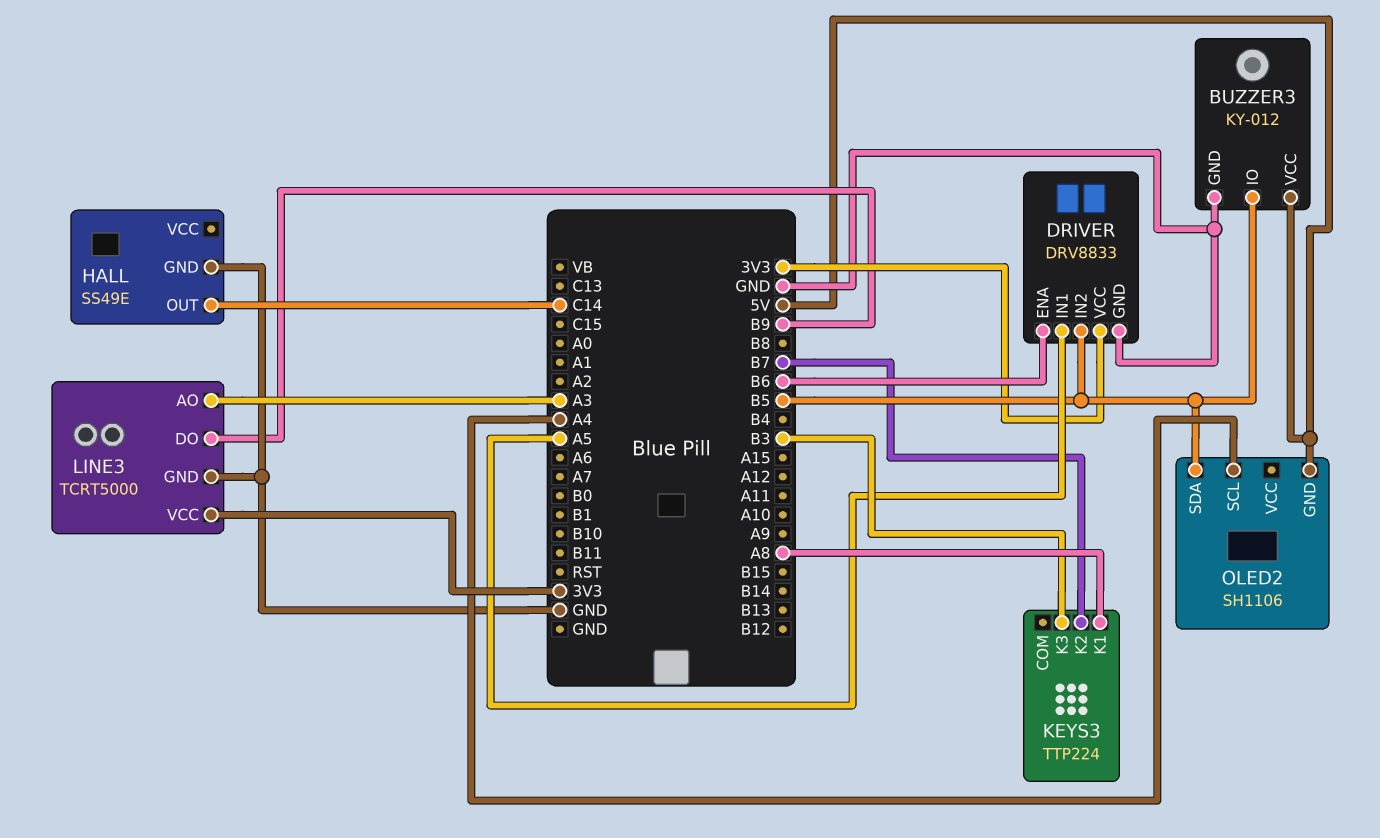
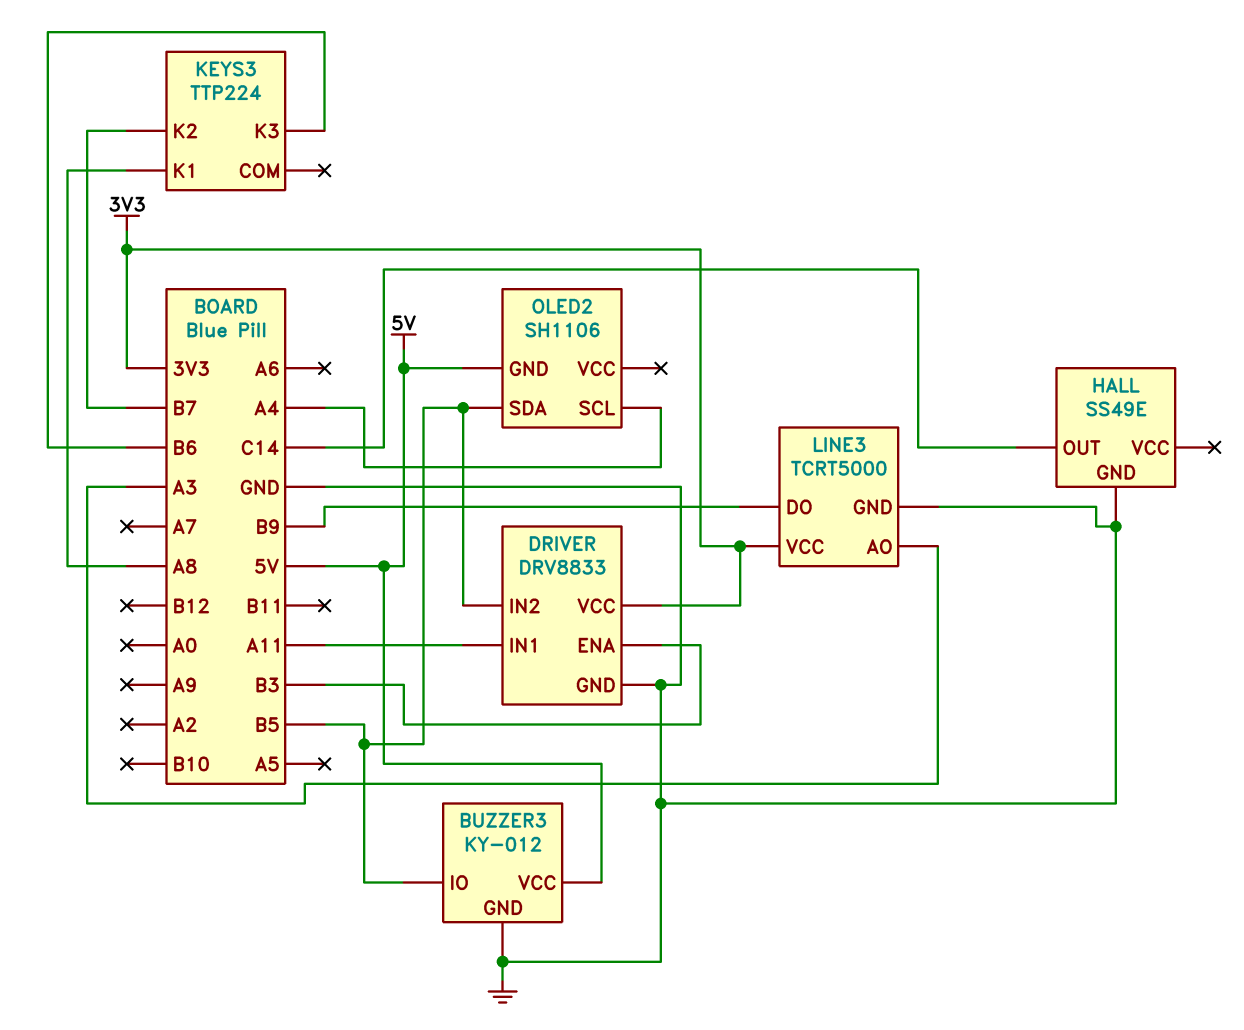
DRIVER pin ENA: B6 -> B3
DRIVER pin IN1: A5 -> A11
KEYS3 pin K3: B3 -> B6

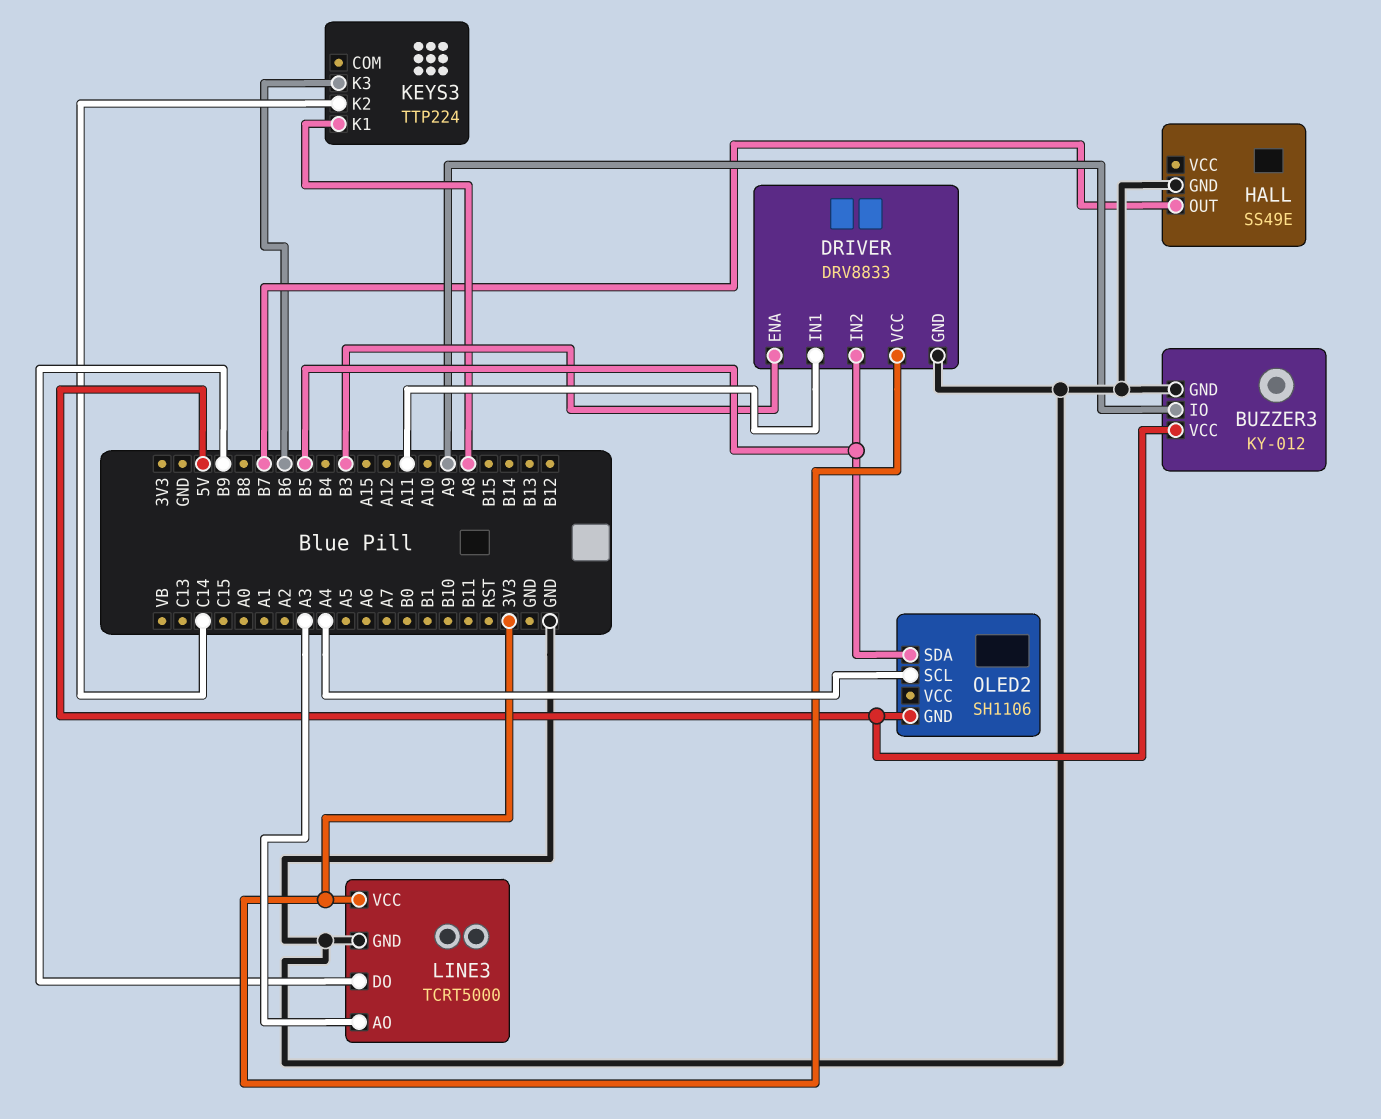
BUZZER3 pin IO: B5 -> A9
HALL pin OUT: C14 -> B7
KEYS3 pin K2: B7 -> C14

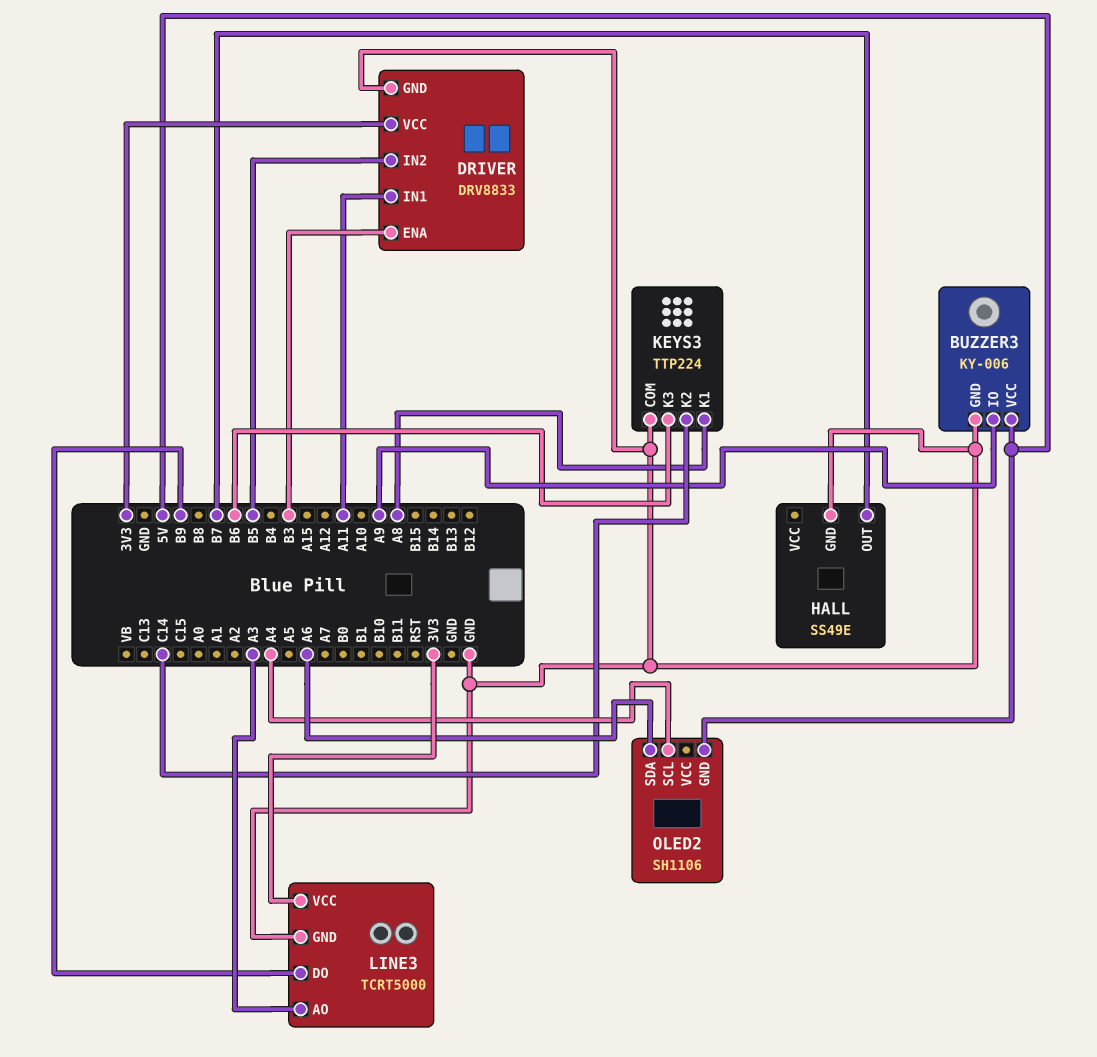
BUZZER3: KY-012 -> KY-006
KEYS3 pin COM: none -> GND
OLED2 pin SDA: B5 -> A6

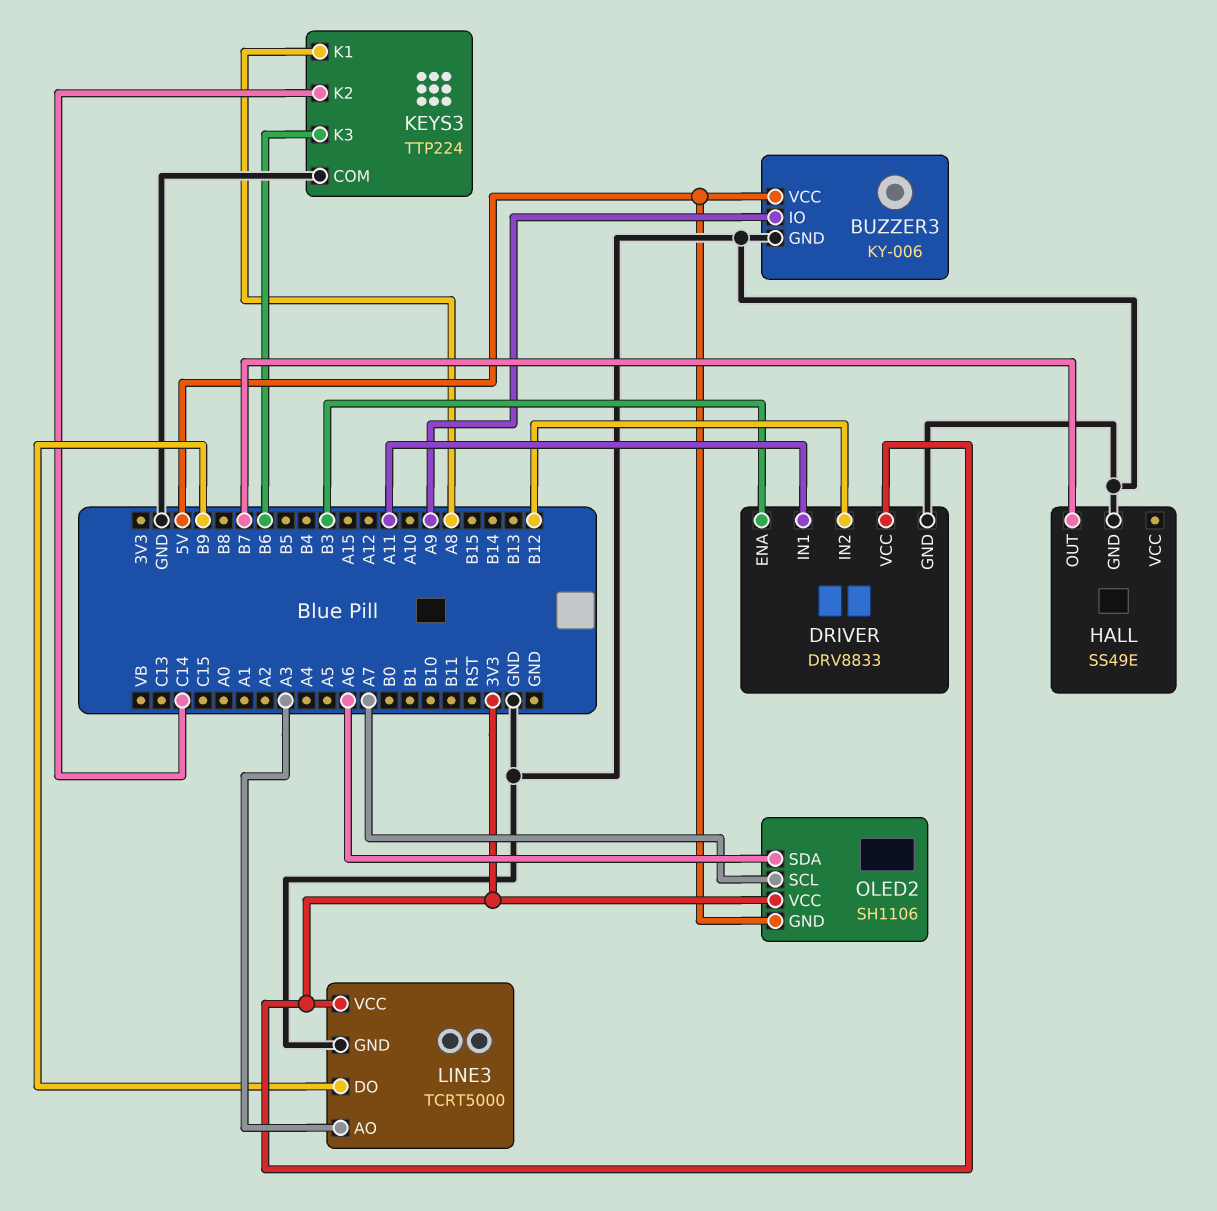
DRIVER pin IN2: B5 -> B12
OLED2 pin SCL: A4 -> A7
OLED2 pin VCC: none -> 3V3

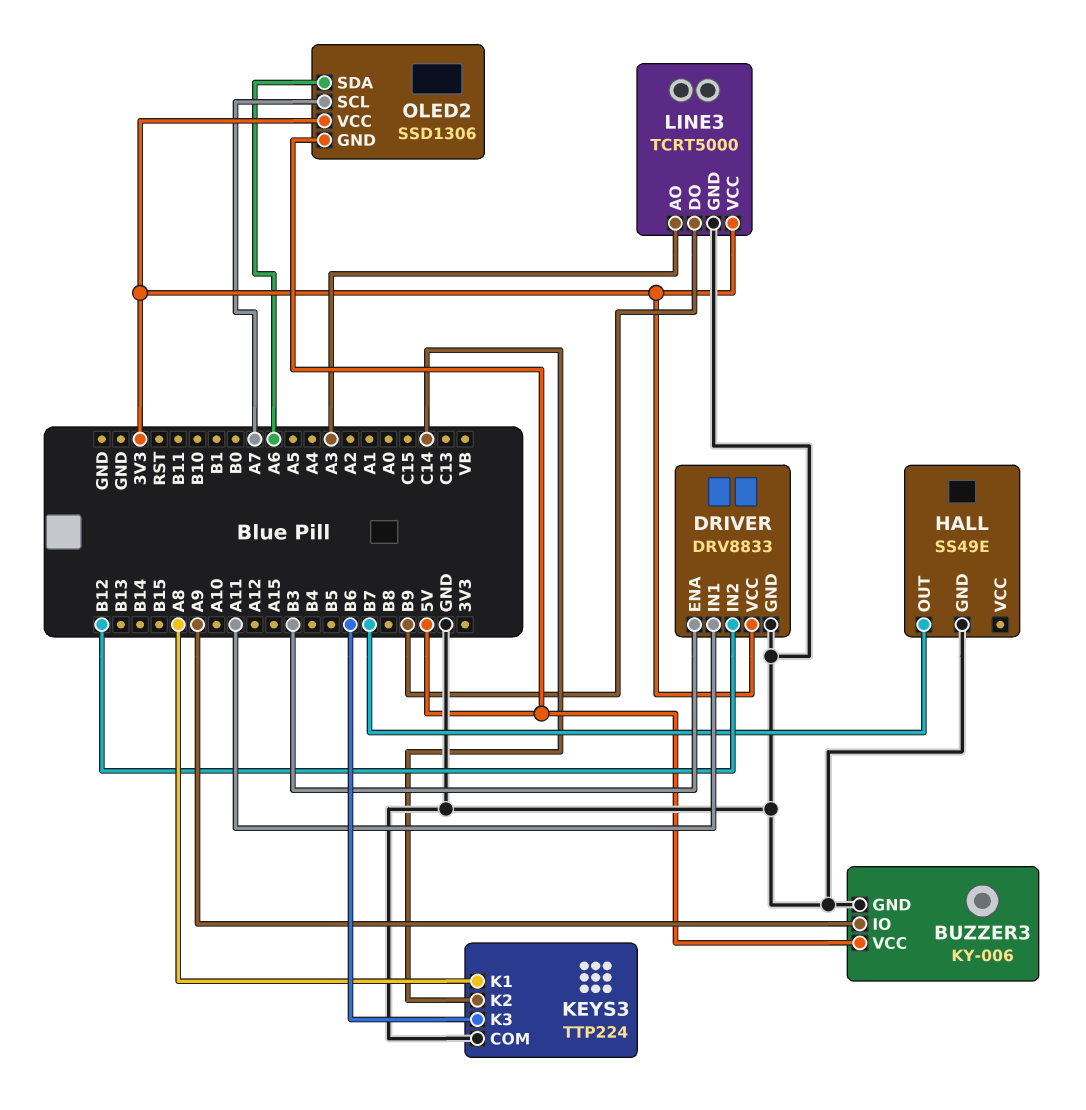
OLED2: SH1106 -> SSD1306

